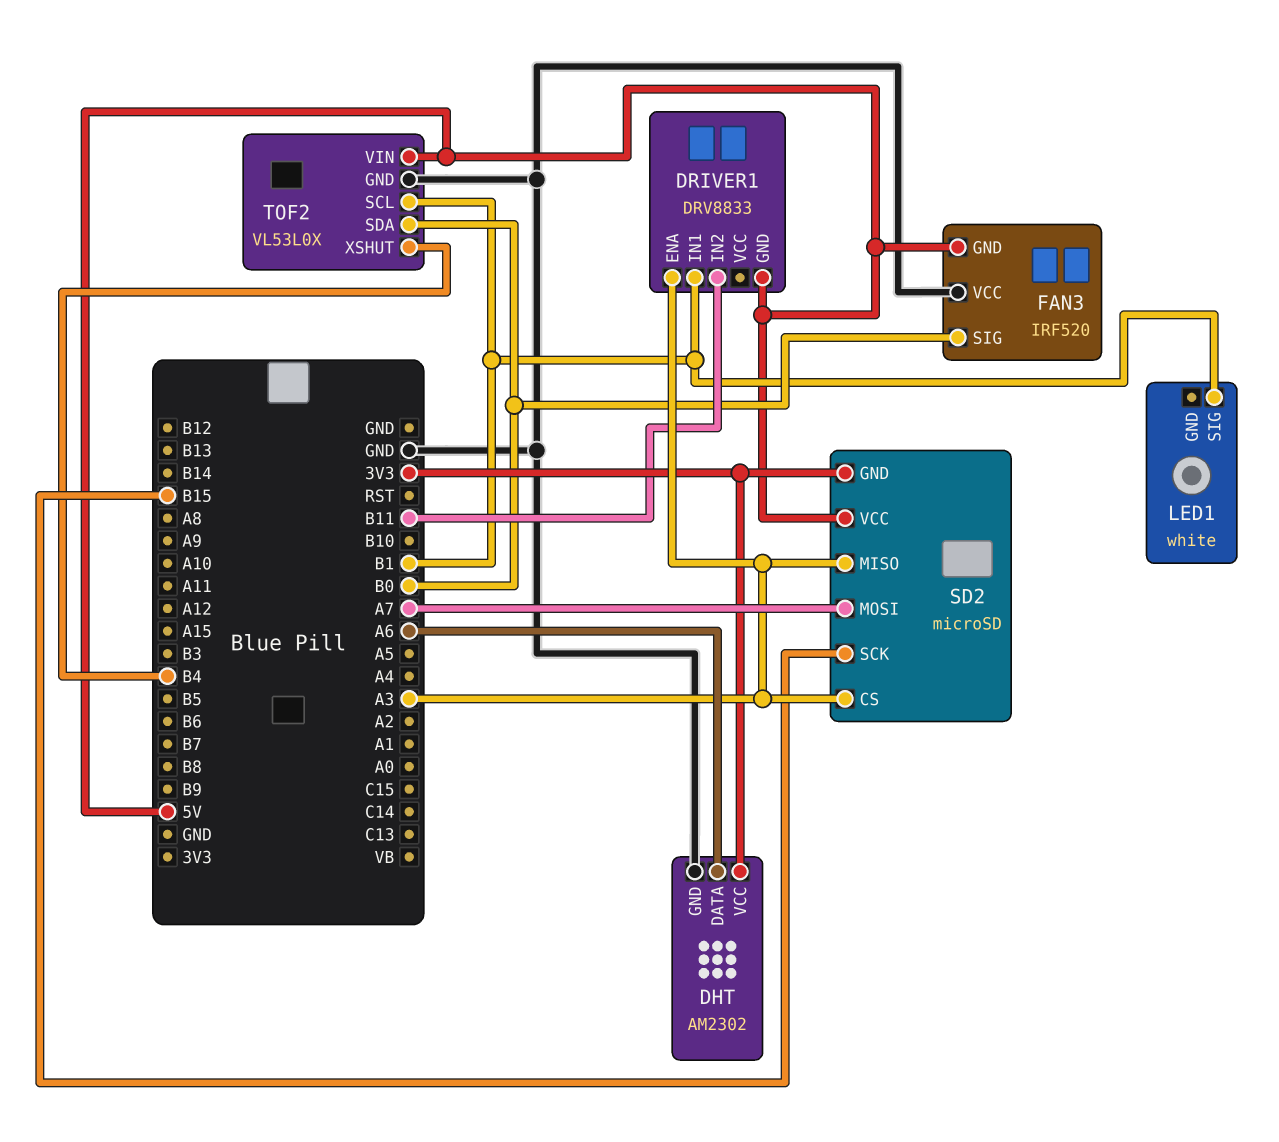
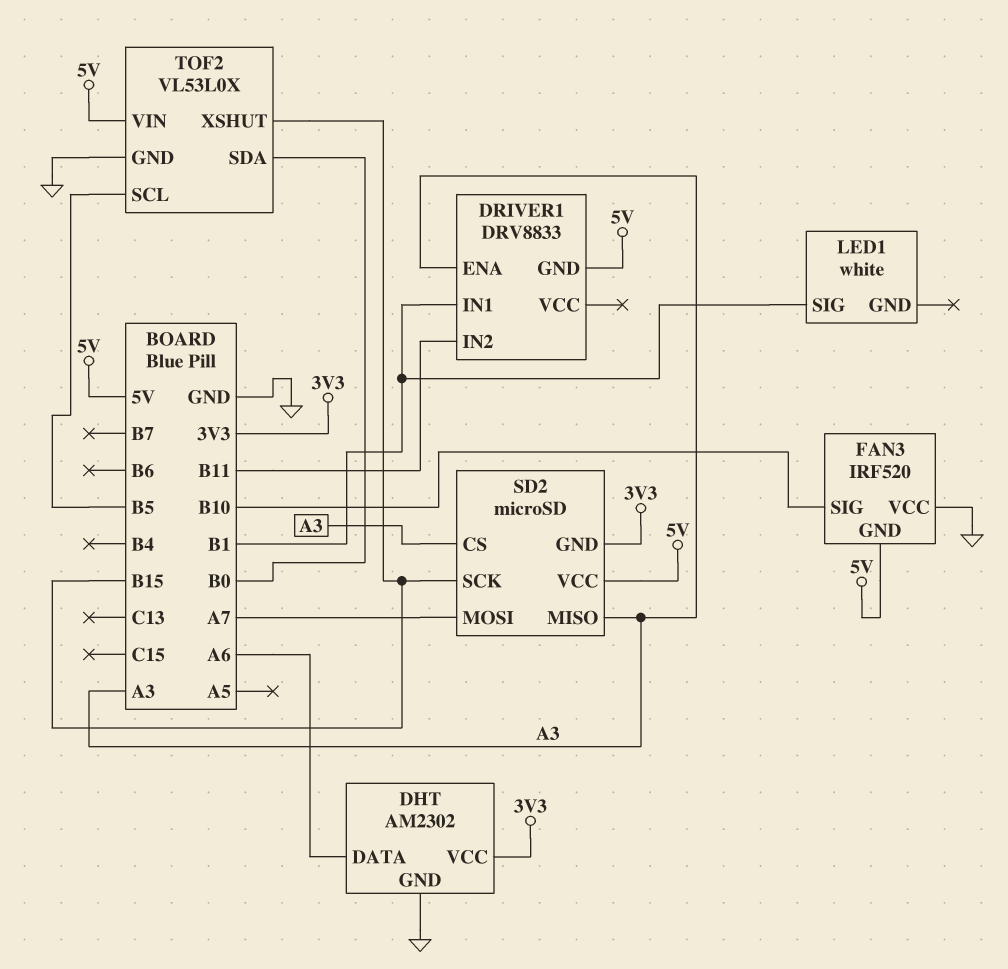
FAN3 pin SIG: B0 -> B10
TOF2 pin SCL: B1 -> B5
TOF2 pin XSHUT: B4 -> B15

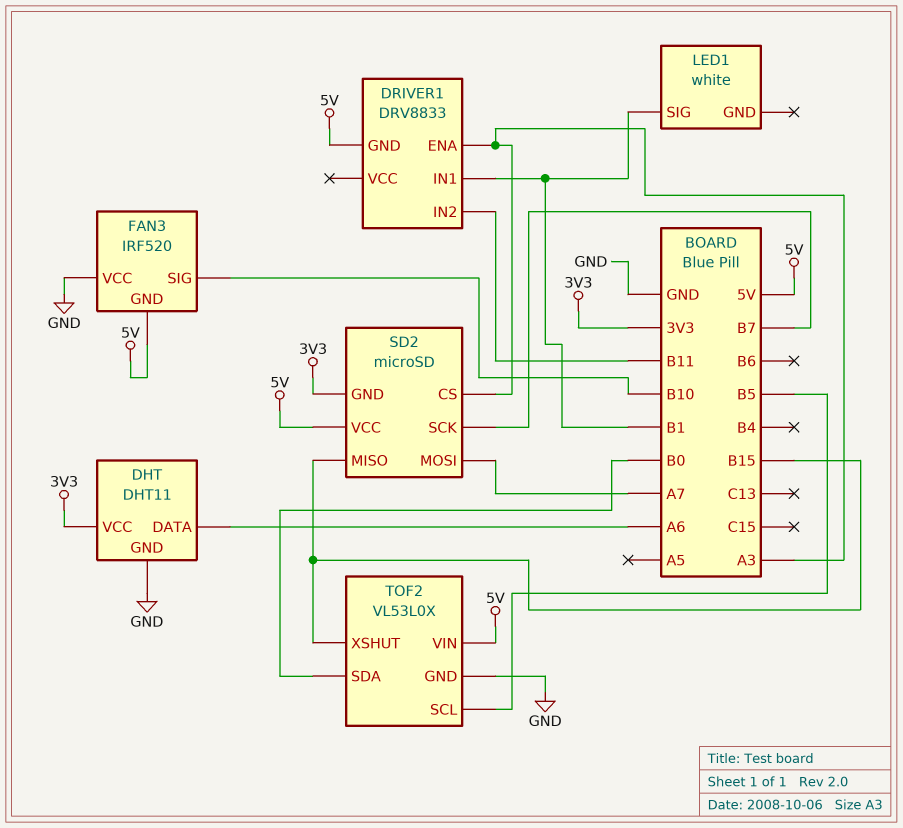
DHT: AM2302 -> DHT11
SD2 pin MISO: A3 -> B15
SD2 pin SCK: B15 -> B7

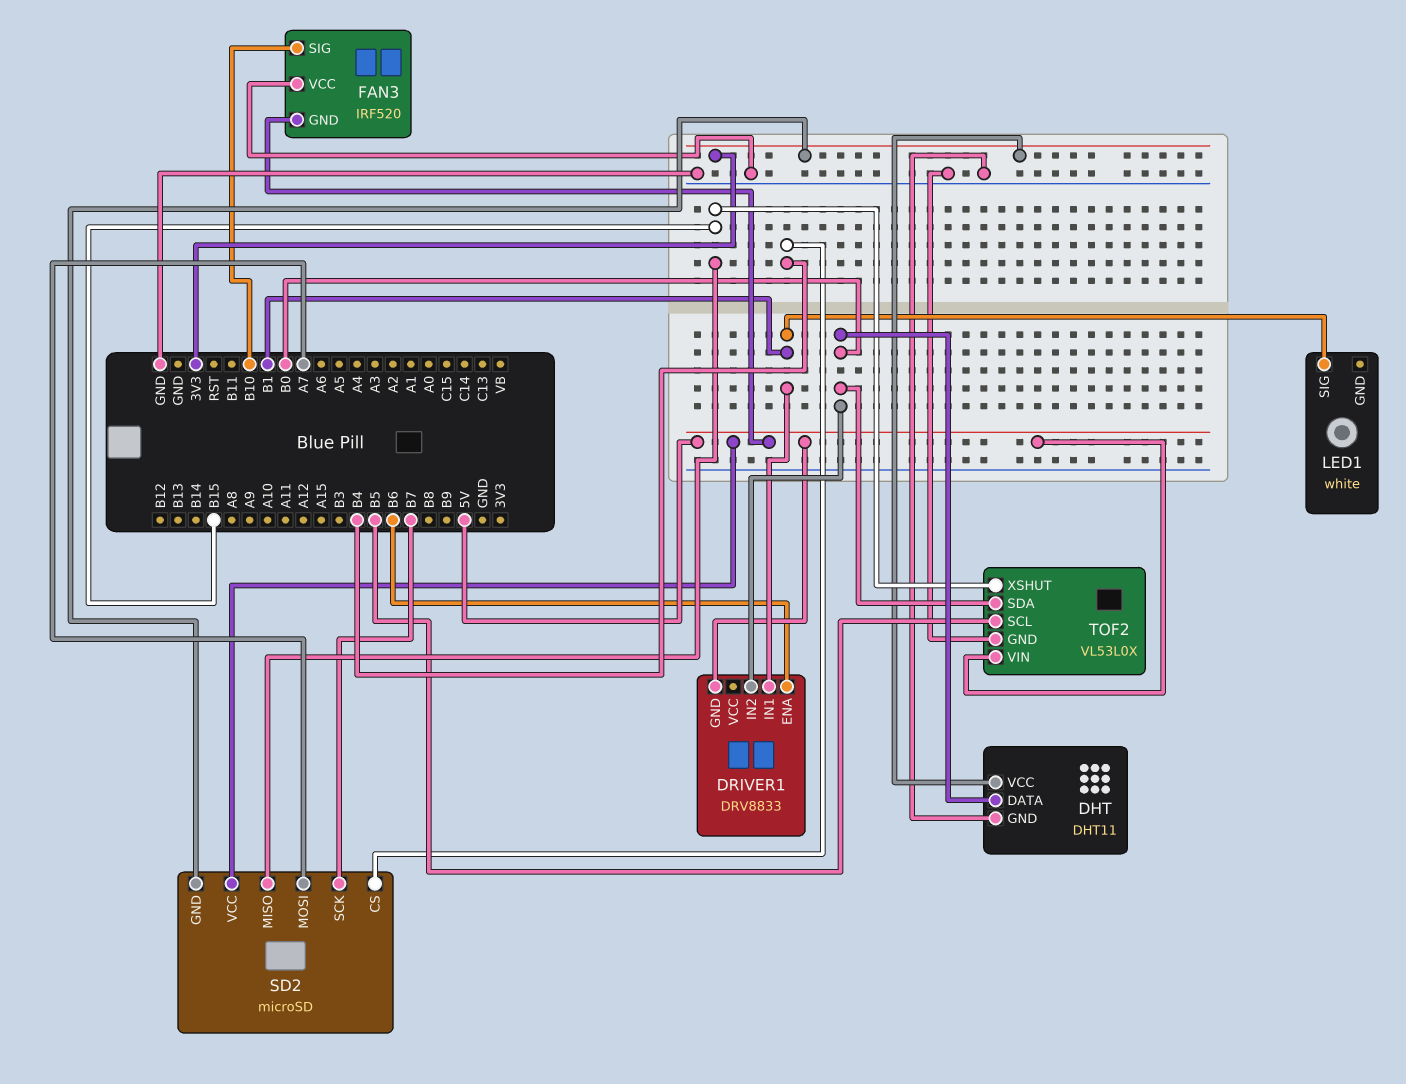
DHT pin DATA: A6 -> B0
DRIVER1 pin ENA: A3 -> B6
DRIVER1 pin IN2: B11 -> B0
SD2 pin CS: A3 -> B4

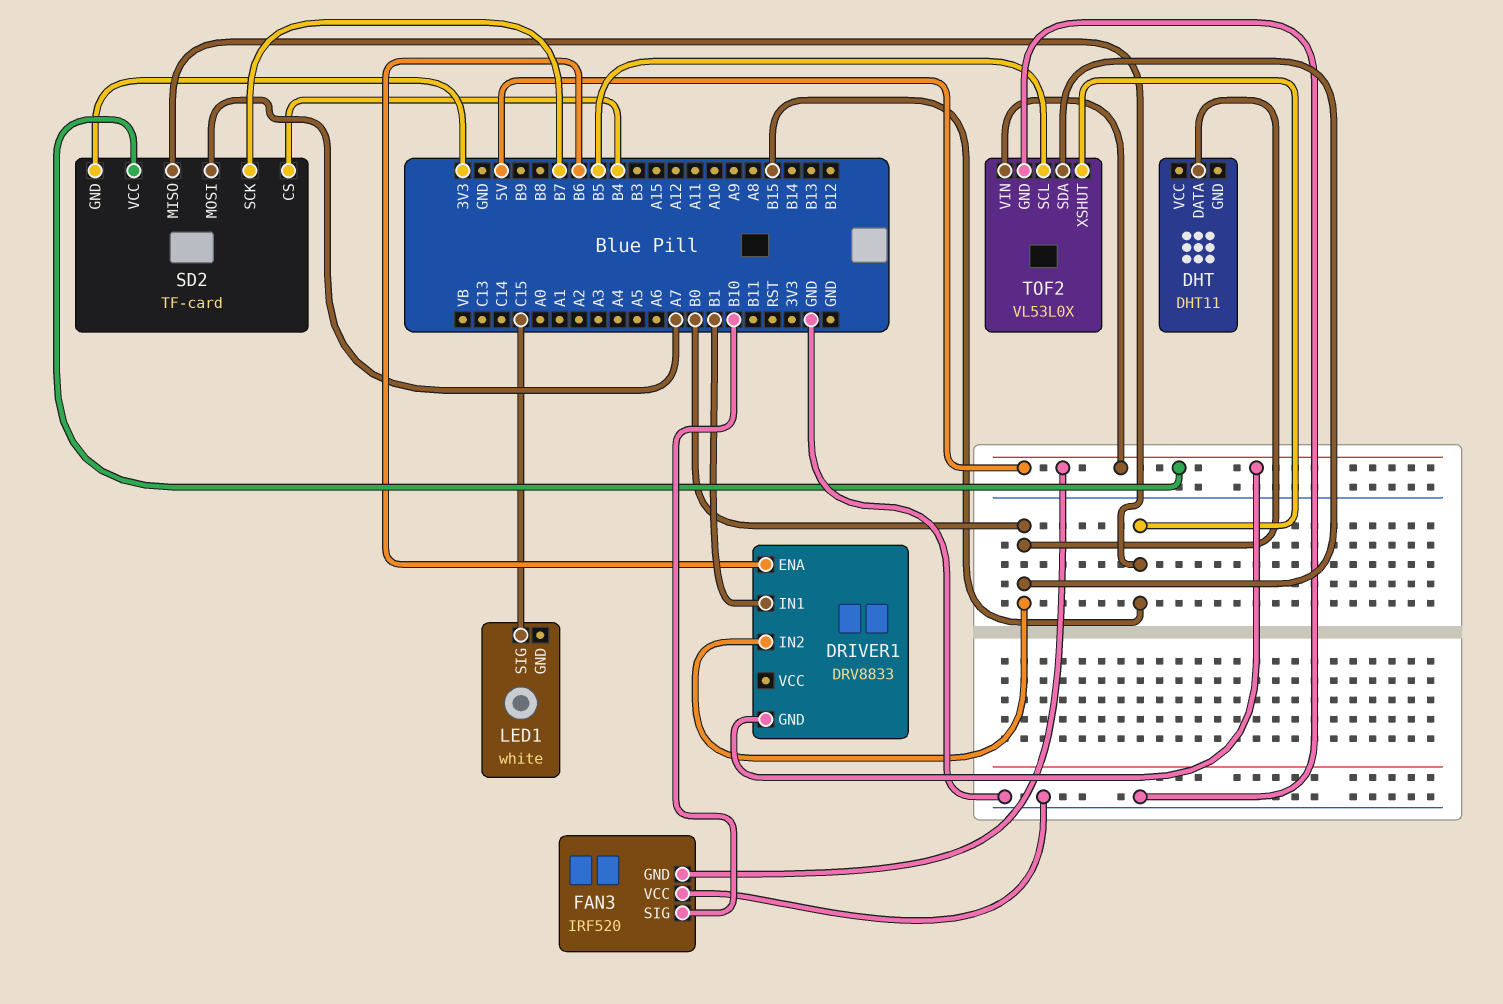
DHT pin GND: GND -> none
DHT pin VCC: 3V3 -> none
LED1 pin SIG: B1 -> C15
SD2: microSD -> TF-card

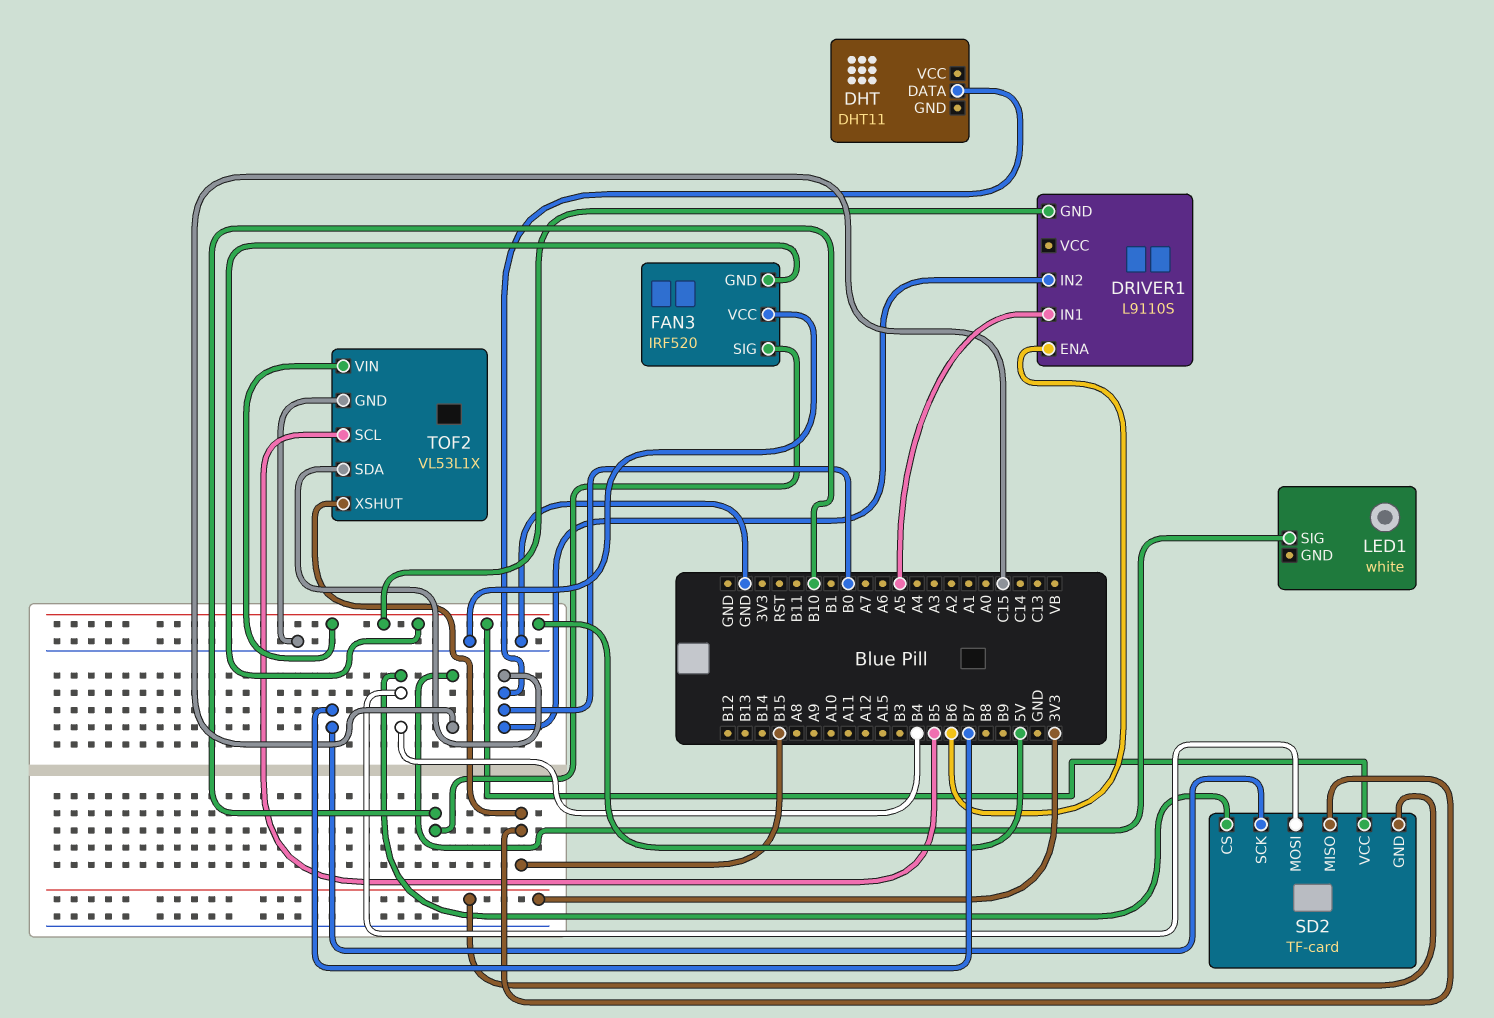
DRIVER1: DRV8833 -> L9110S
DRIVER1 pin IN1: B1 -> A5
SD2 pin MOSI: A7 -> B4
TOF2: VL53L0X -> VL53L1X

